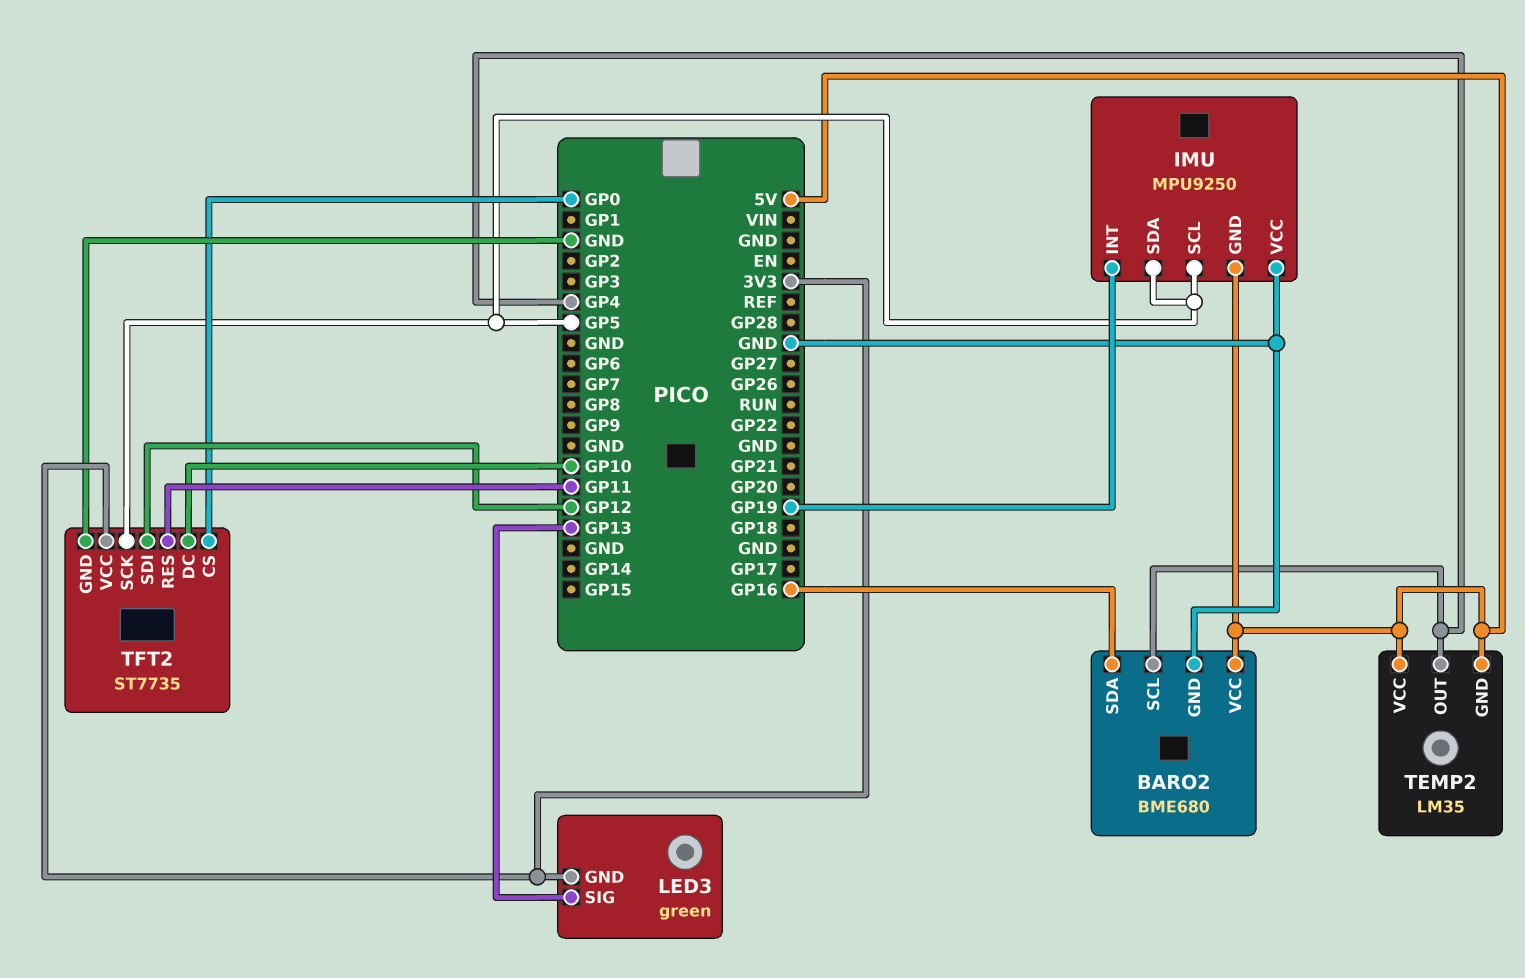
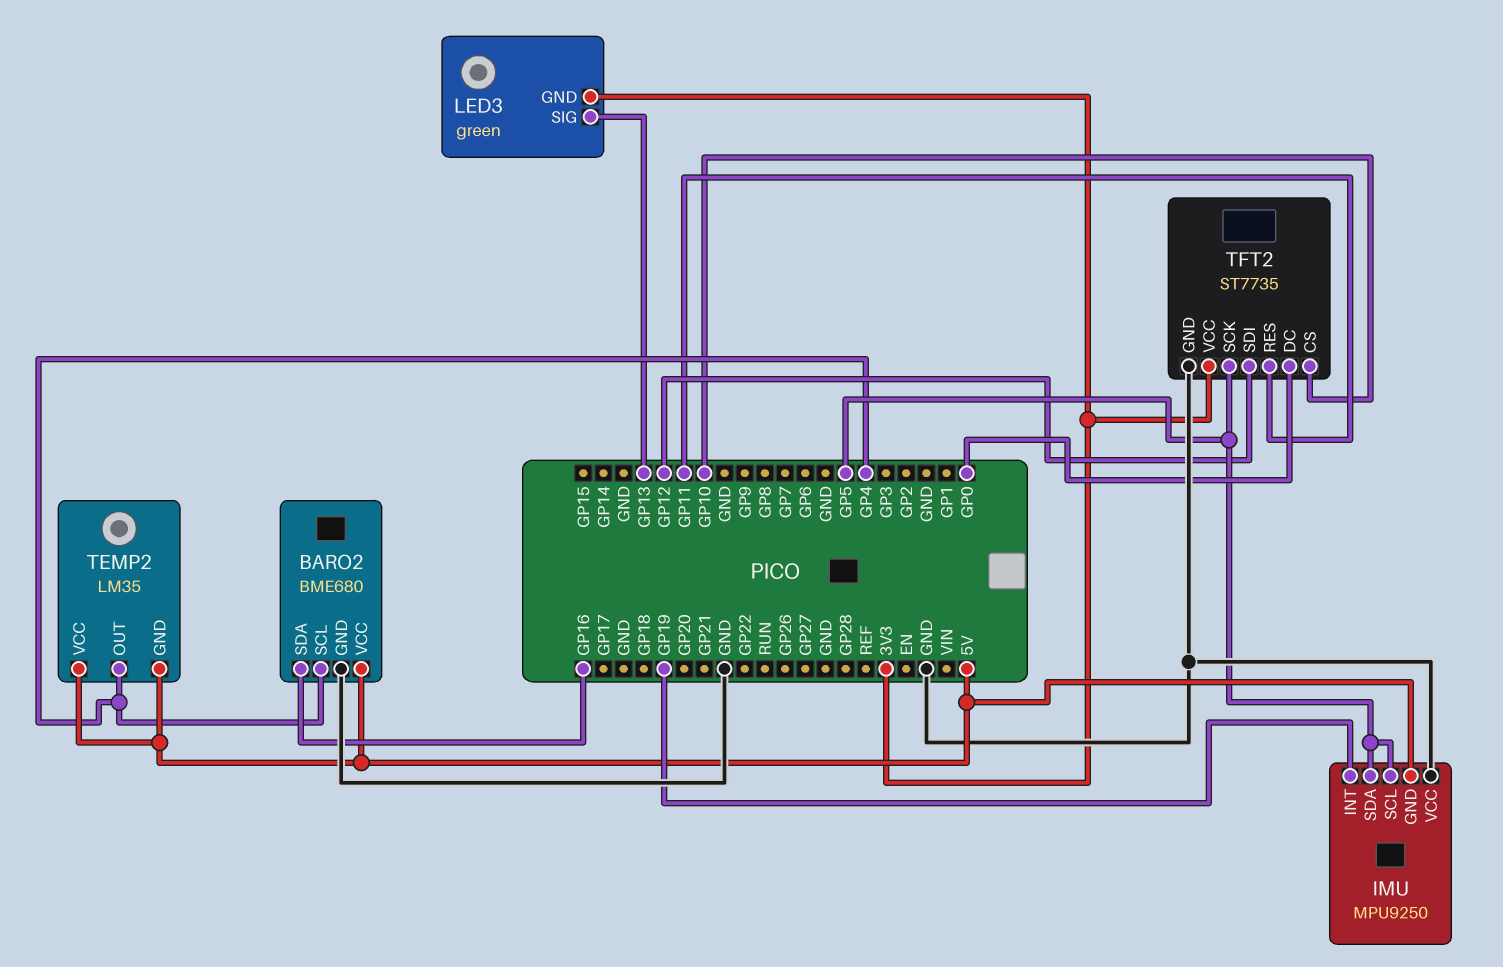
TFT2 pin CS: GP0 -> GP10
TFT2 pin DC: GP10 -> GP0

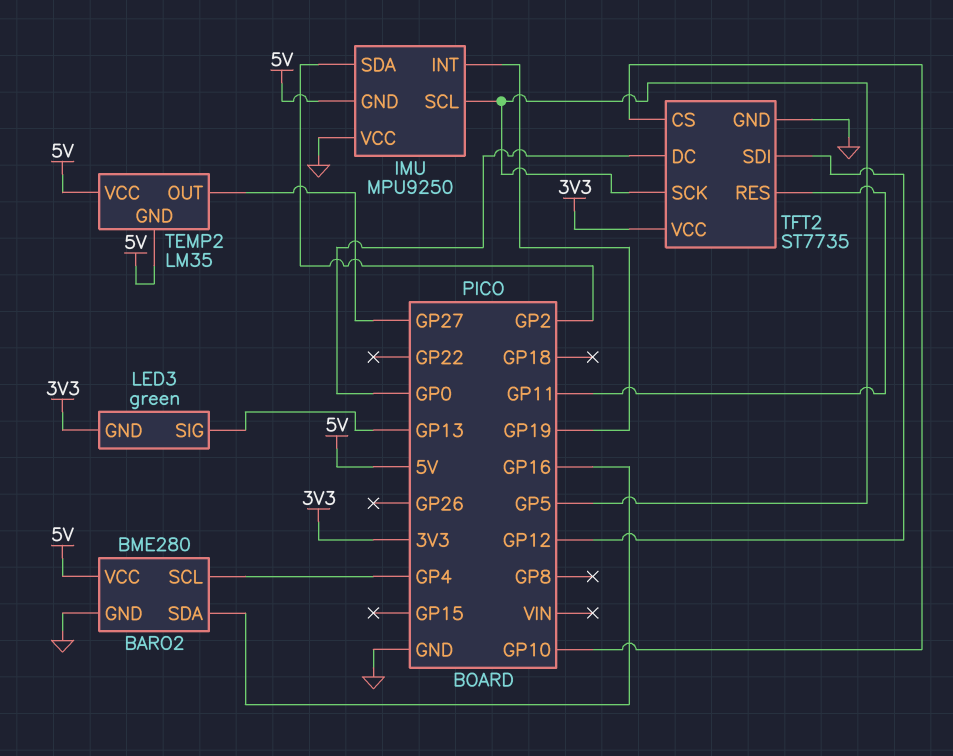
BARO2: BME680 -> BME280
IMU pin SDA: GP5 -> GP2
TEMP2 pin OUT: GP4 -> GP27

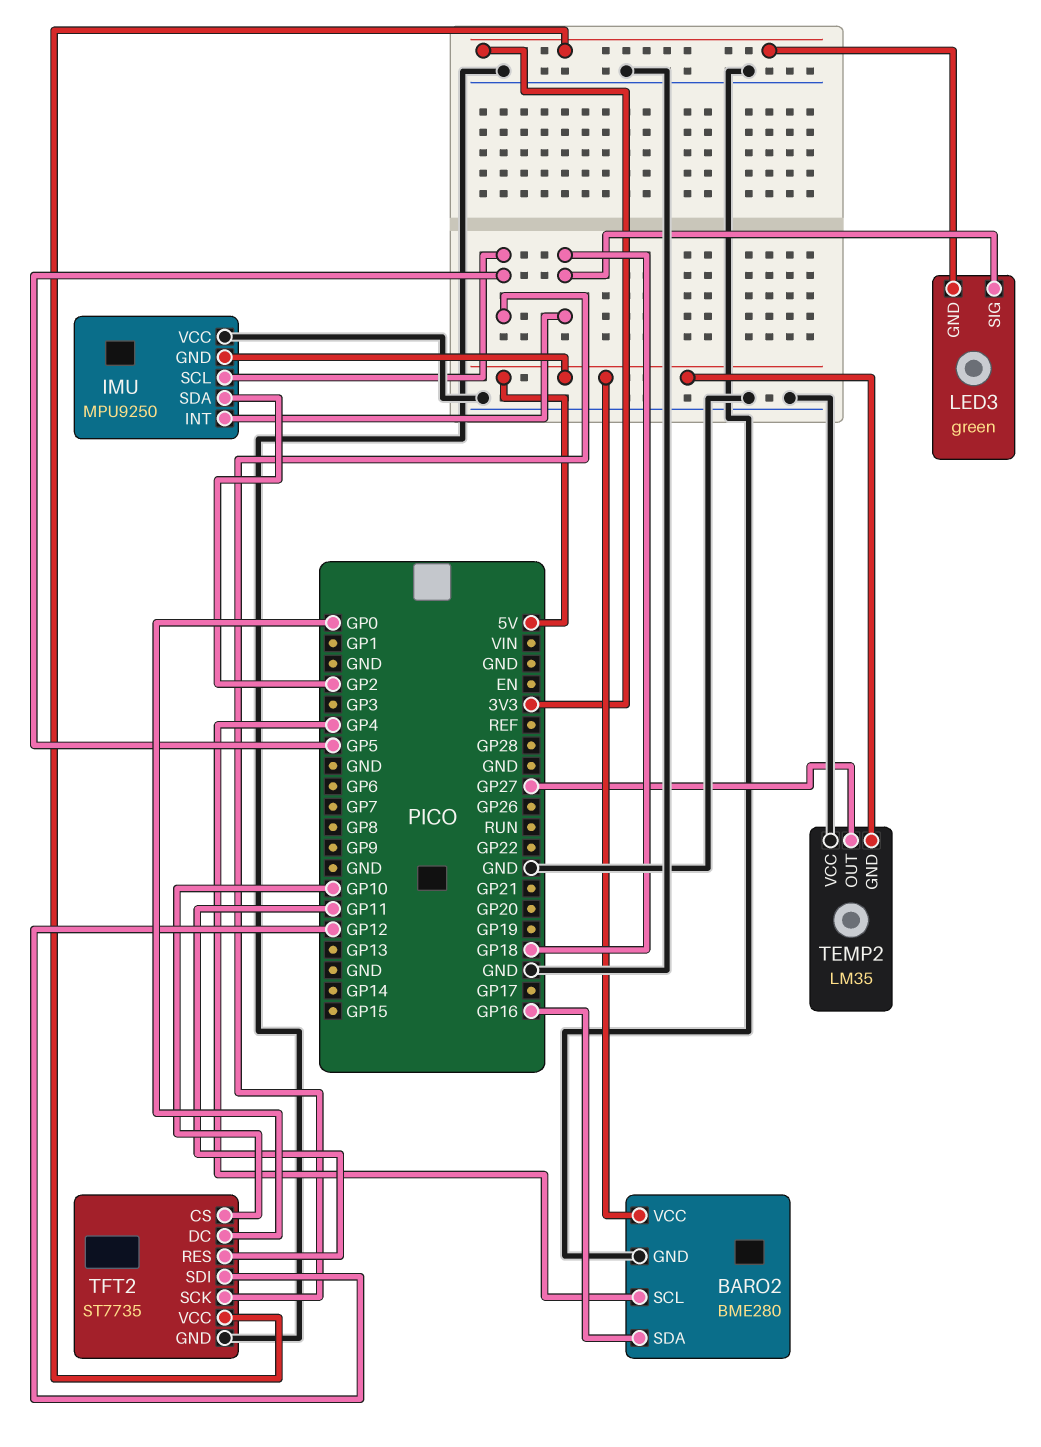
IMU pin INT: GP19 -> GP18
LED3 pin SIG: GP13 -> GP18
TEMP2 pin VCC: 5V -> GND

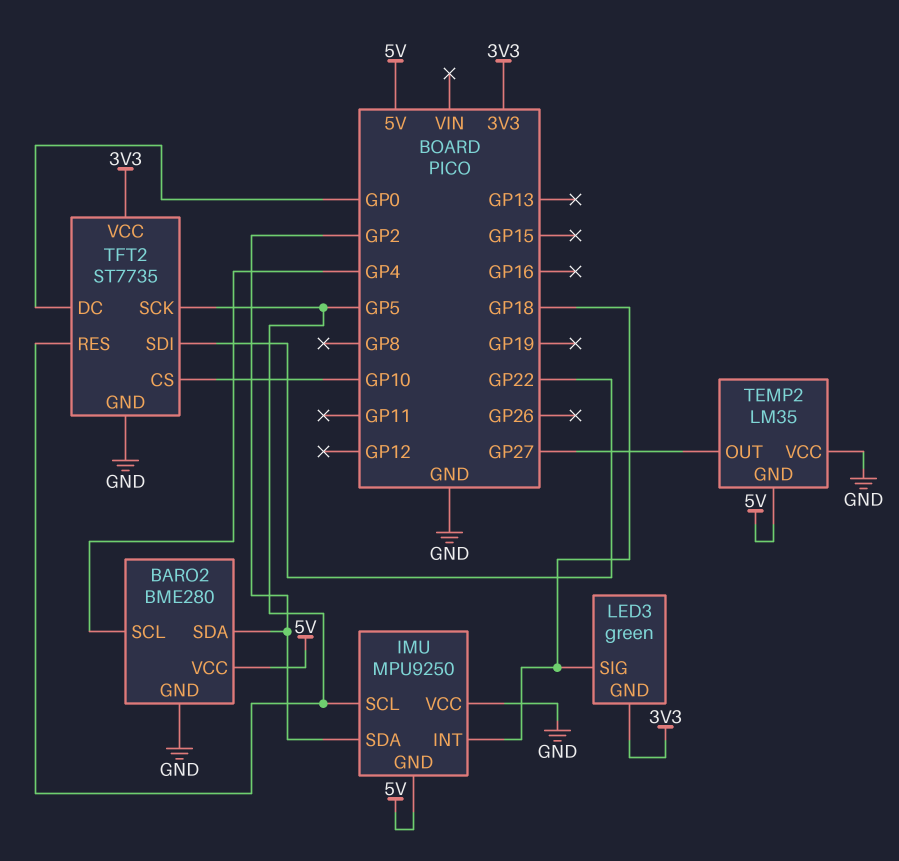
BARO2 pin SDA: GP16 -> GP2
TFT2 pin RES: GP11 -> GP5
TFT2 pin SDI: GP12 -> GP22

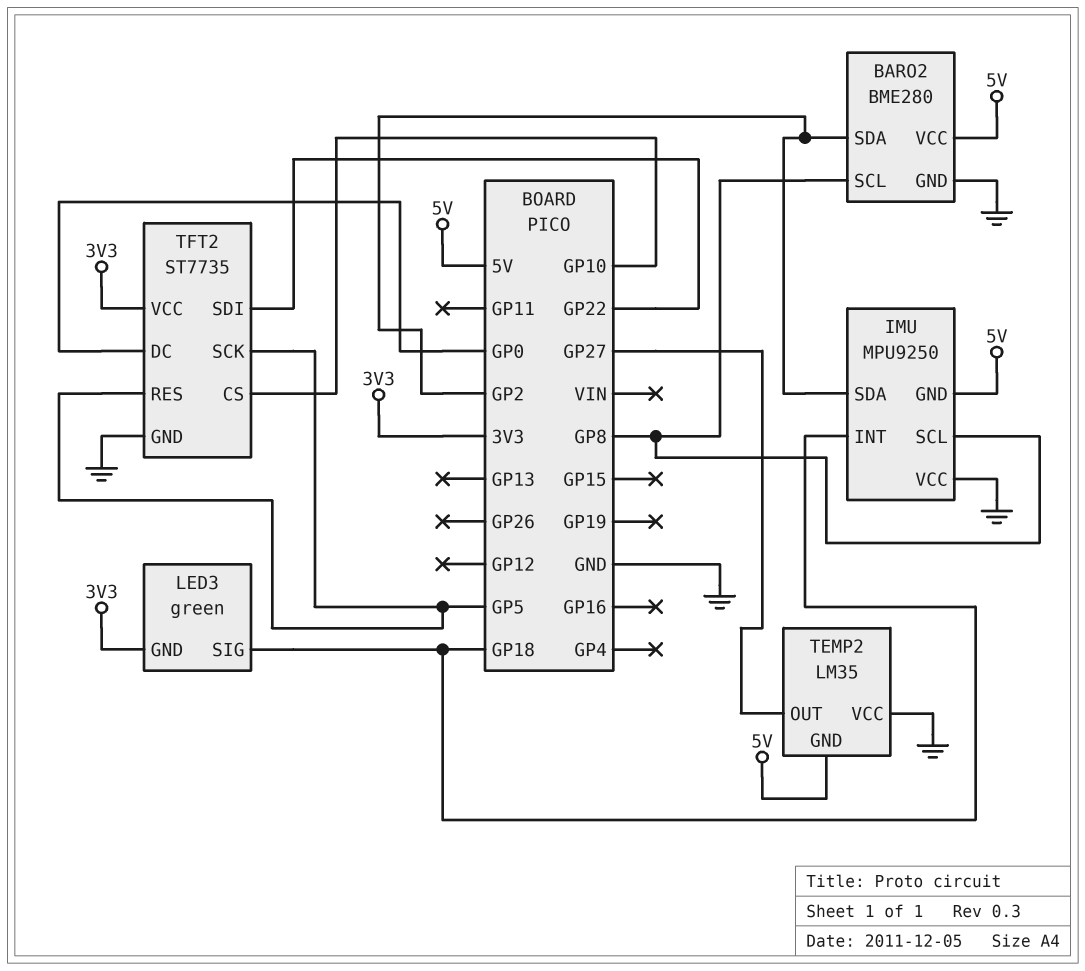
BARO2 pin SCL: GP4 -> GP8
IMU pin SCL: GP5 -> GP8

